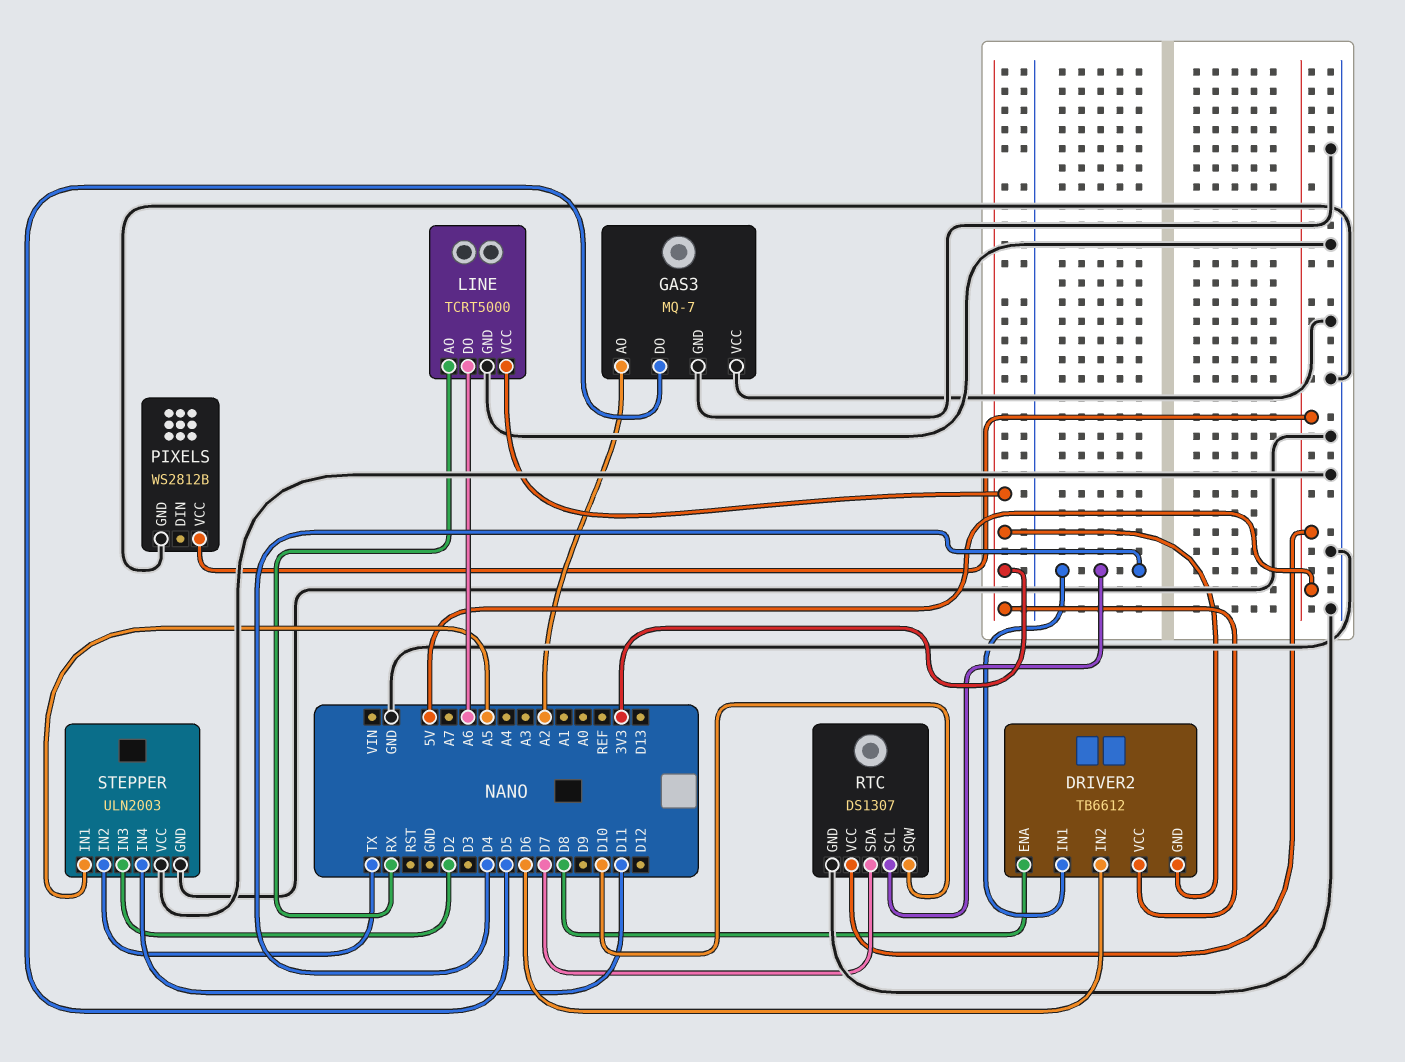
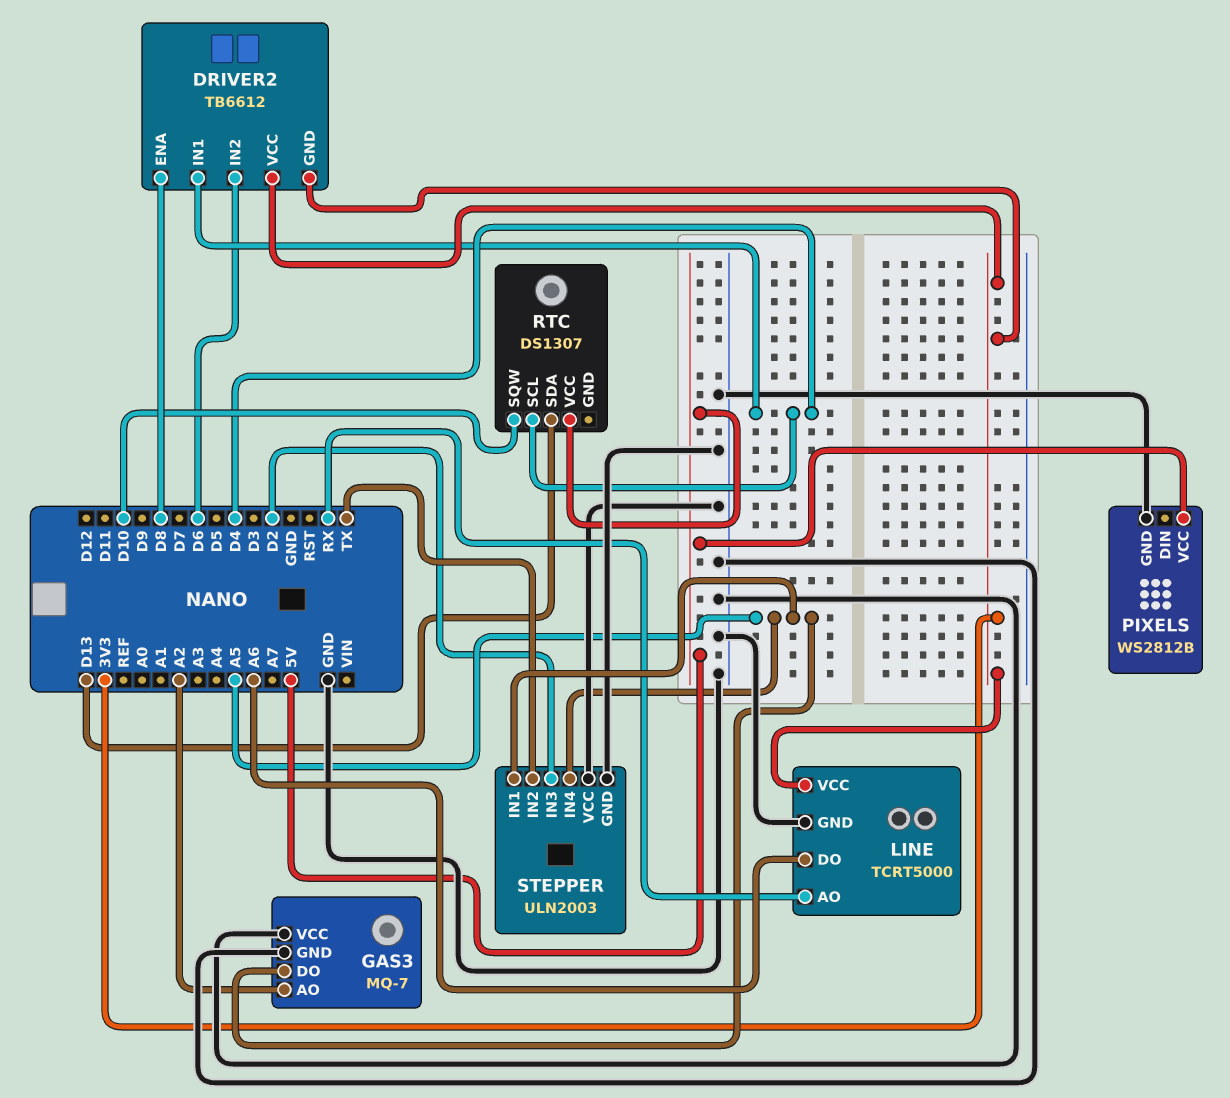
GAS3 pin DO: D5 -> A5
RTC pin GND: GND -> none
RTC pin SDA: D7 -> D13
STEPPER pin IN4: D11 -> A5

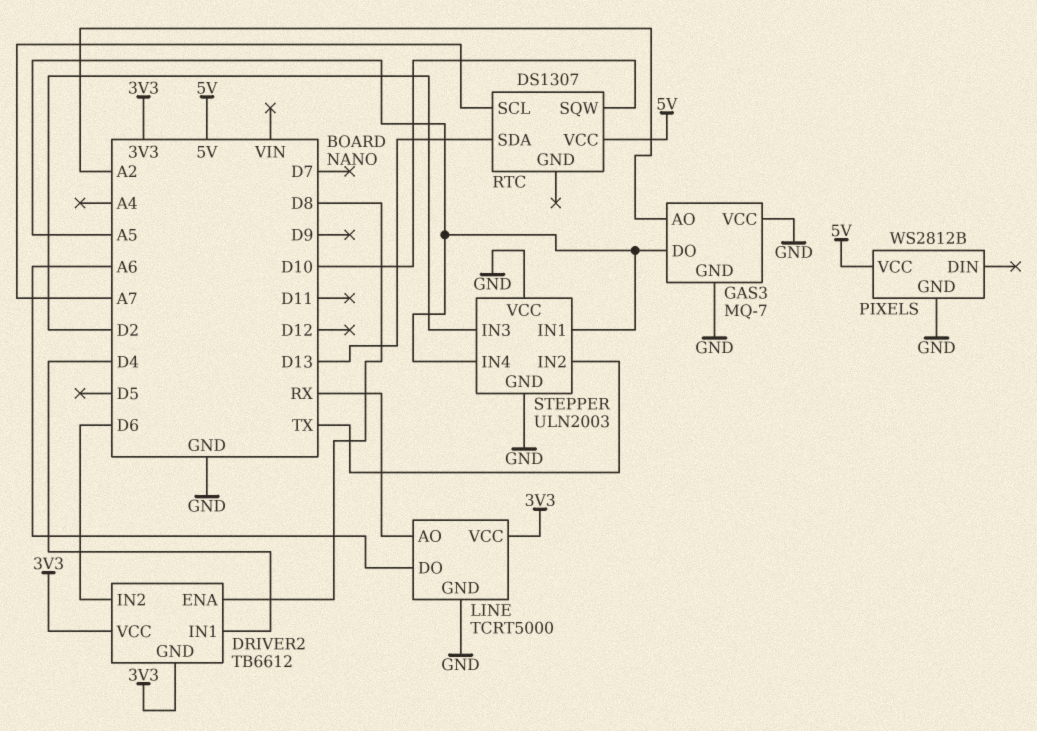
RTC pin SCL: D4 -> A7

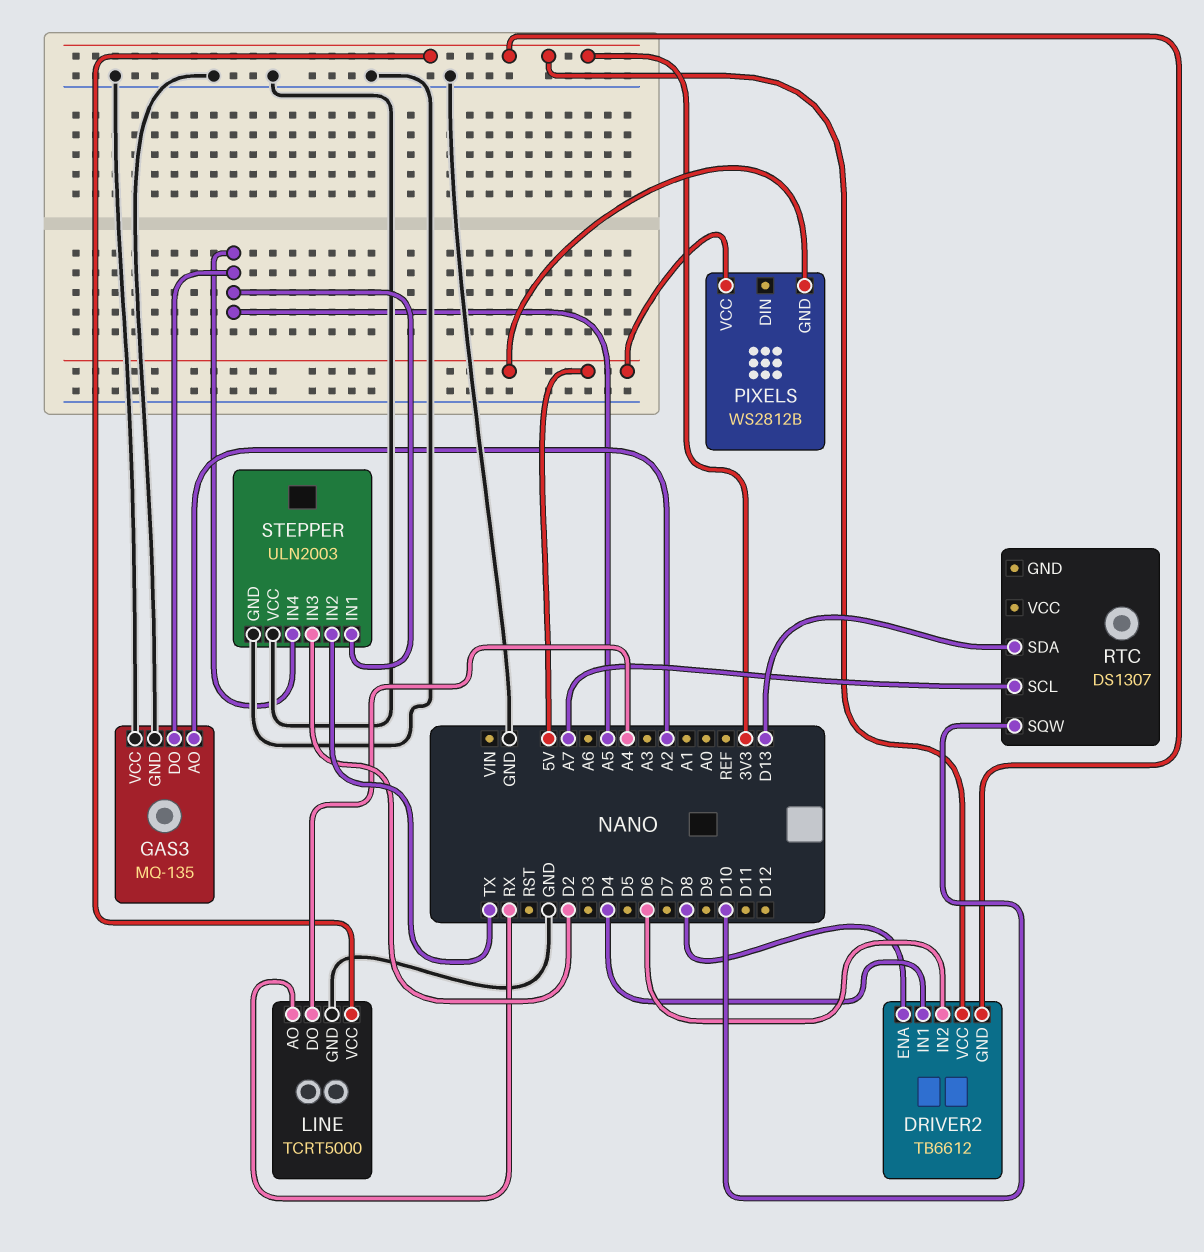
GAS3: MQ-7 -> MQ-135
LINE pin DO: A6 -> A4
PIXELS pin GND: GND -> 5V
RTC pin VCC: 5V -> none

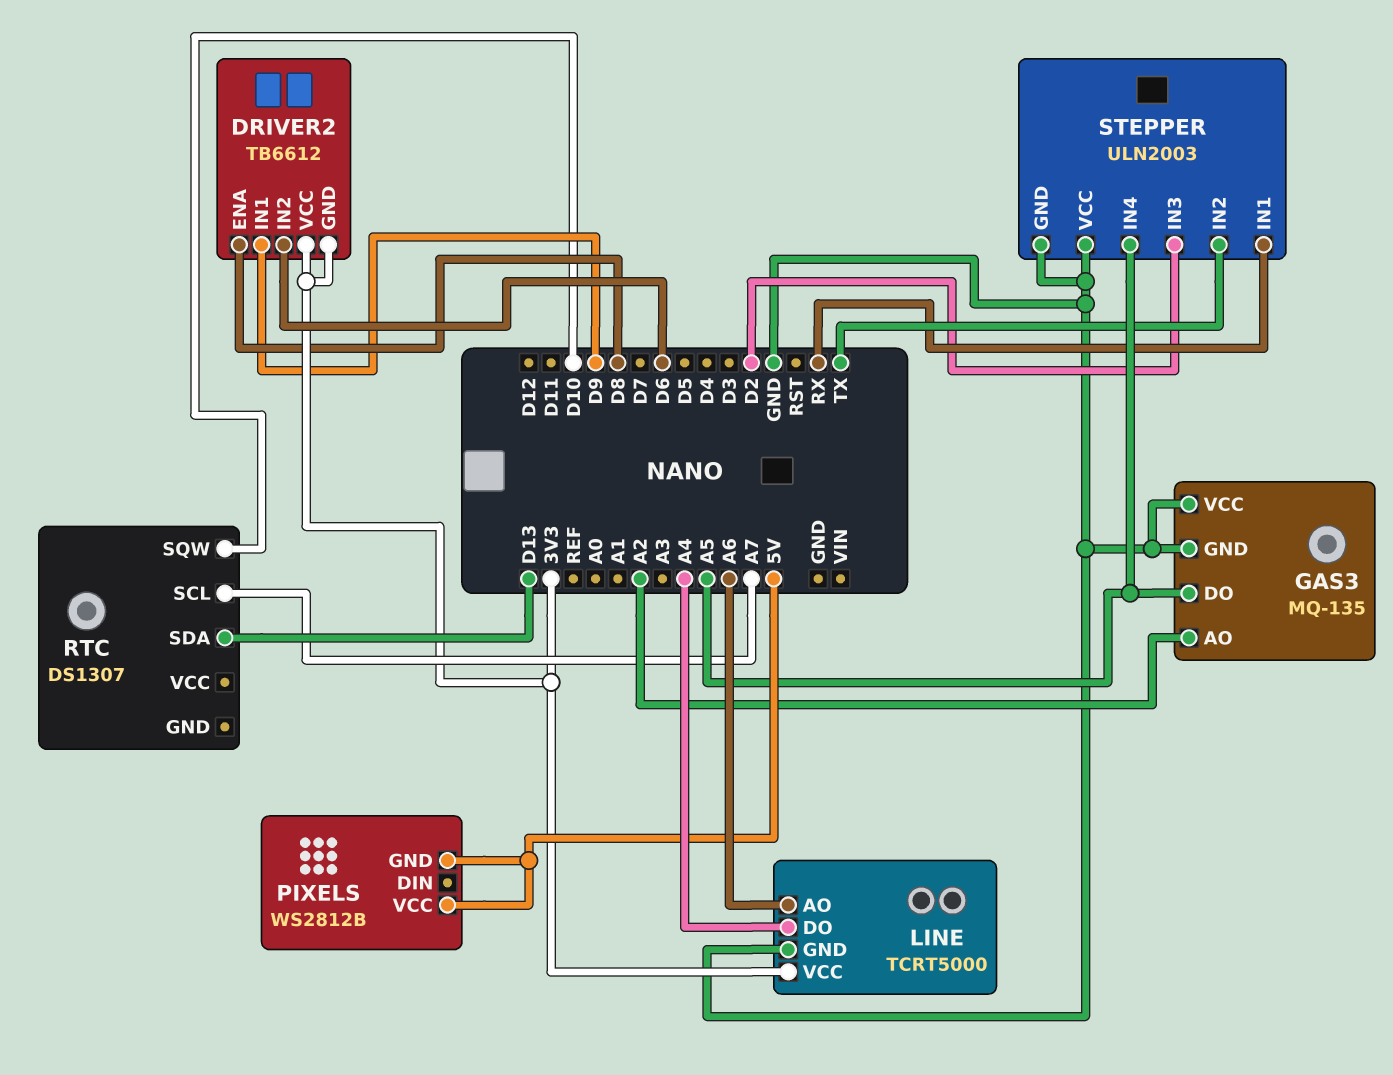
DRIVER2 pin IN1: D4 -> D9
LINE pin AO: RX -> A6
STEPPER pin IN1: A5 -> RX

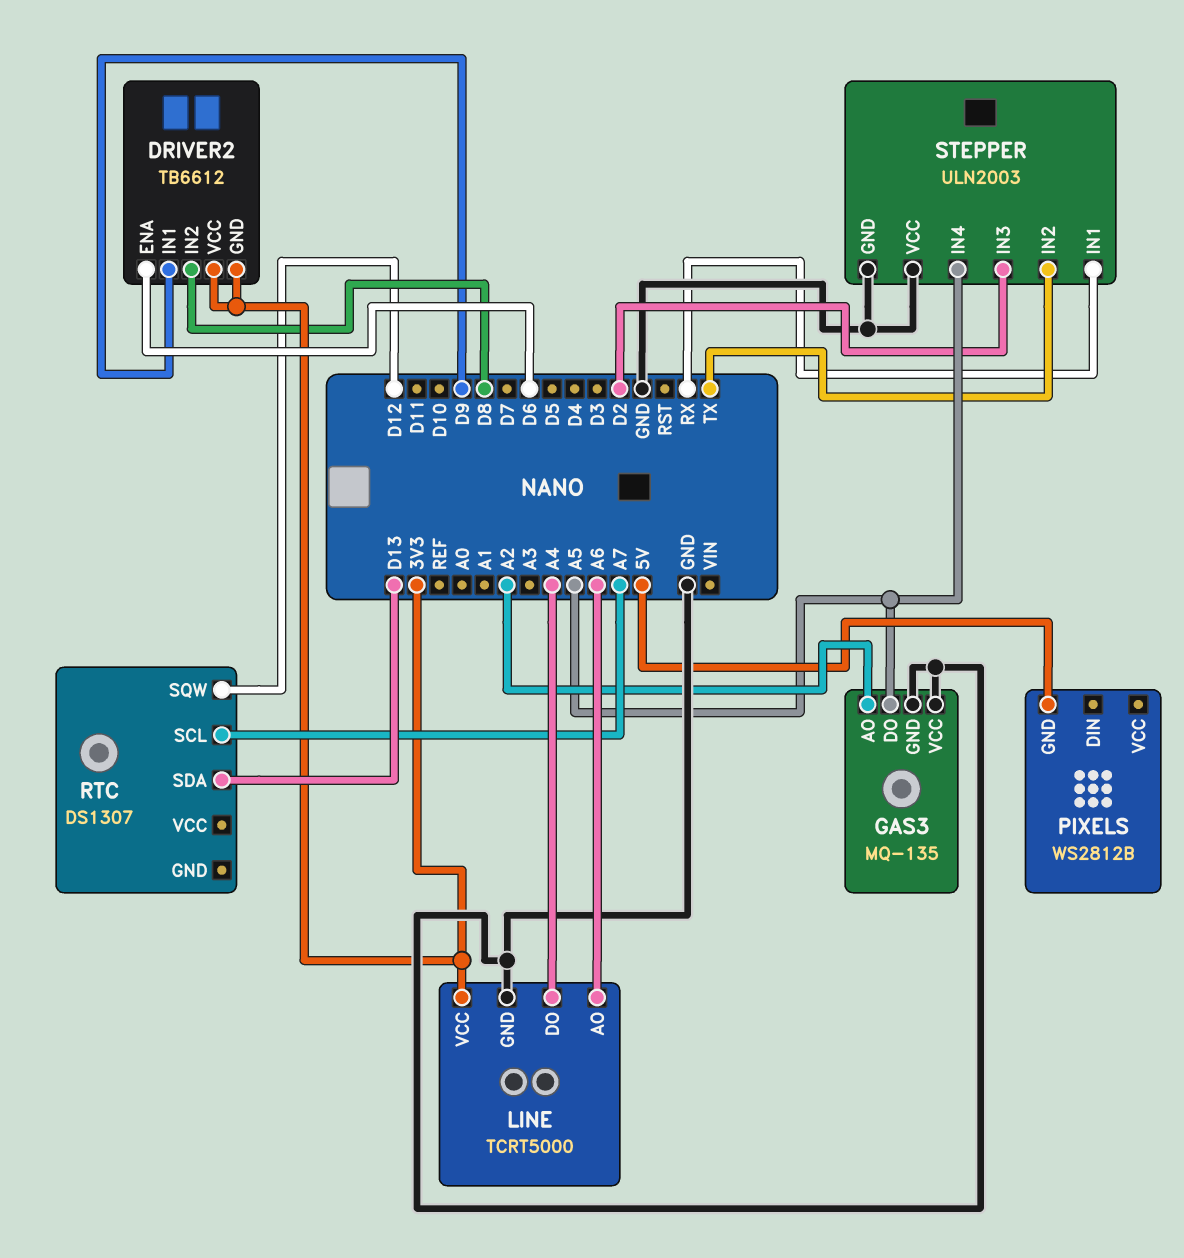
DRIVER2 pin ENA: D8 -> D6
DRIVER2 pin IN2: D6 -> D8
PIXELS pin VCC: 5V -> none
RTC pin SQW: D10 -> D12

